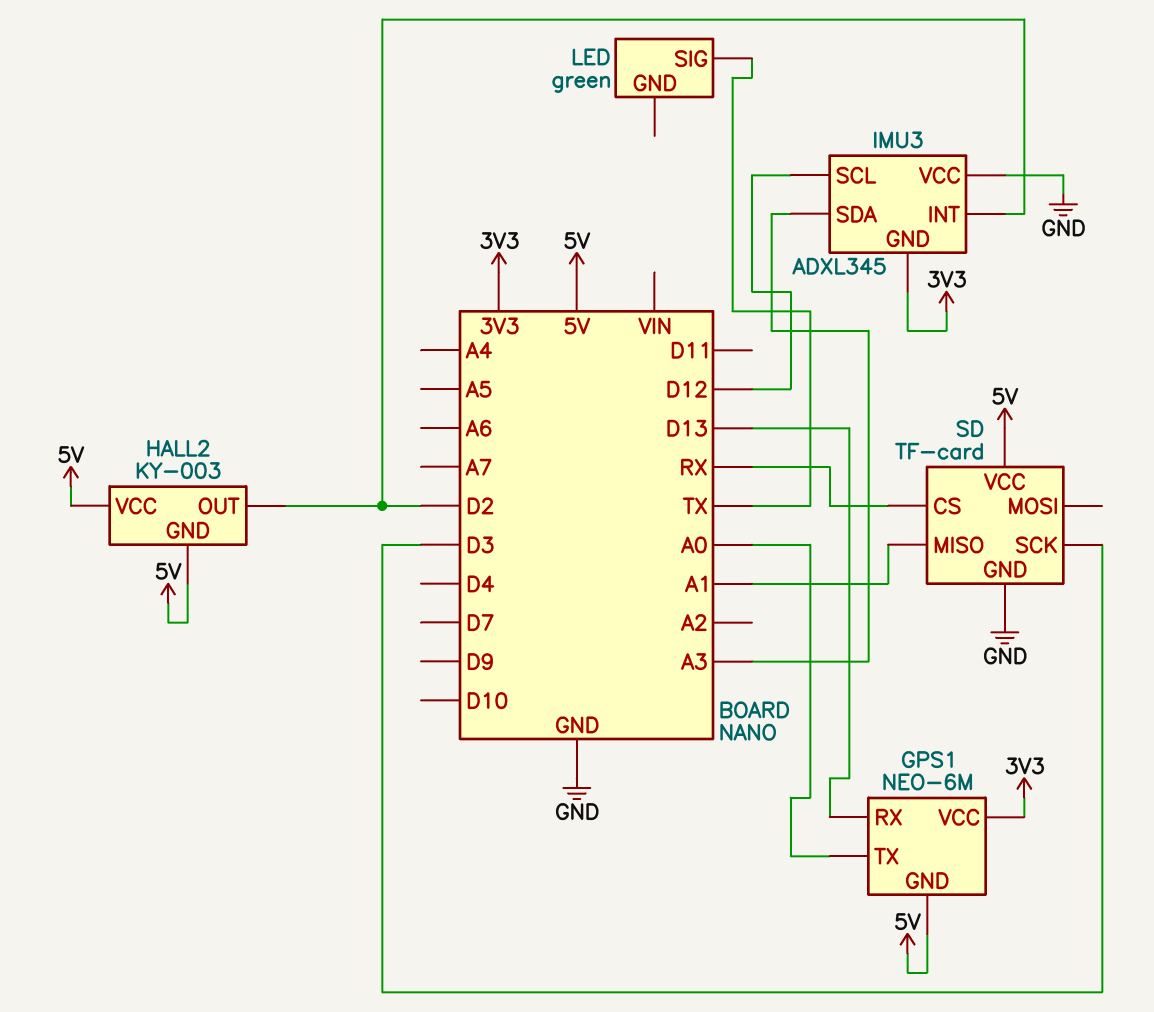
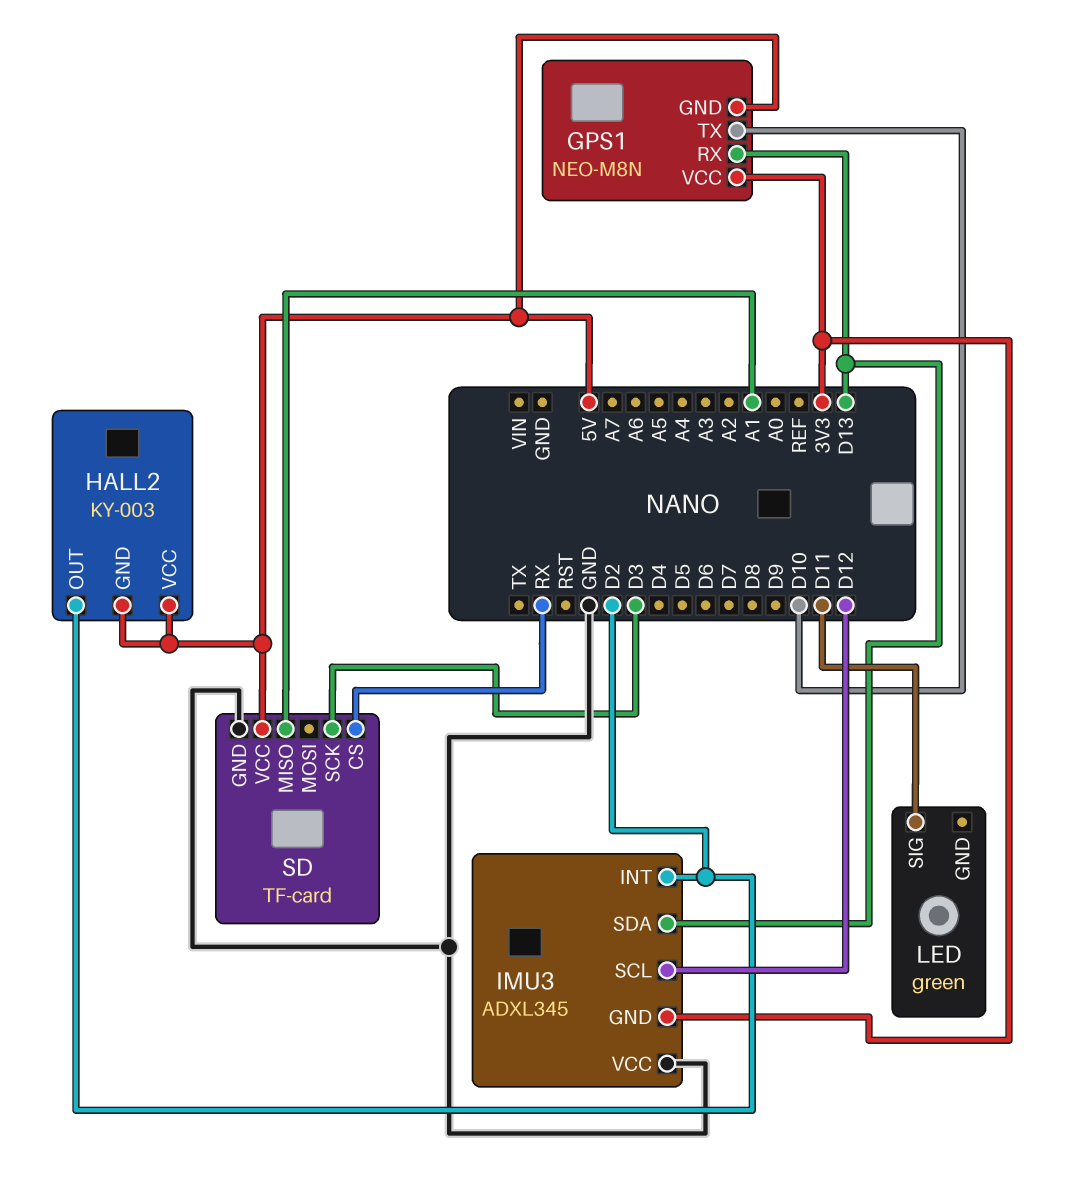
GPS1: NEO-6M -> NEO-M8N
GPS1 pin TX: A0 -> D10
IMU3 pin SDA: A3 -> D13
LED pin SIG: TX -> D11

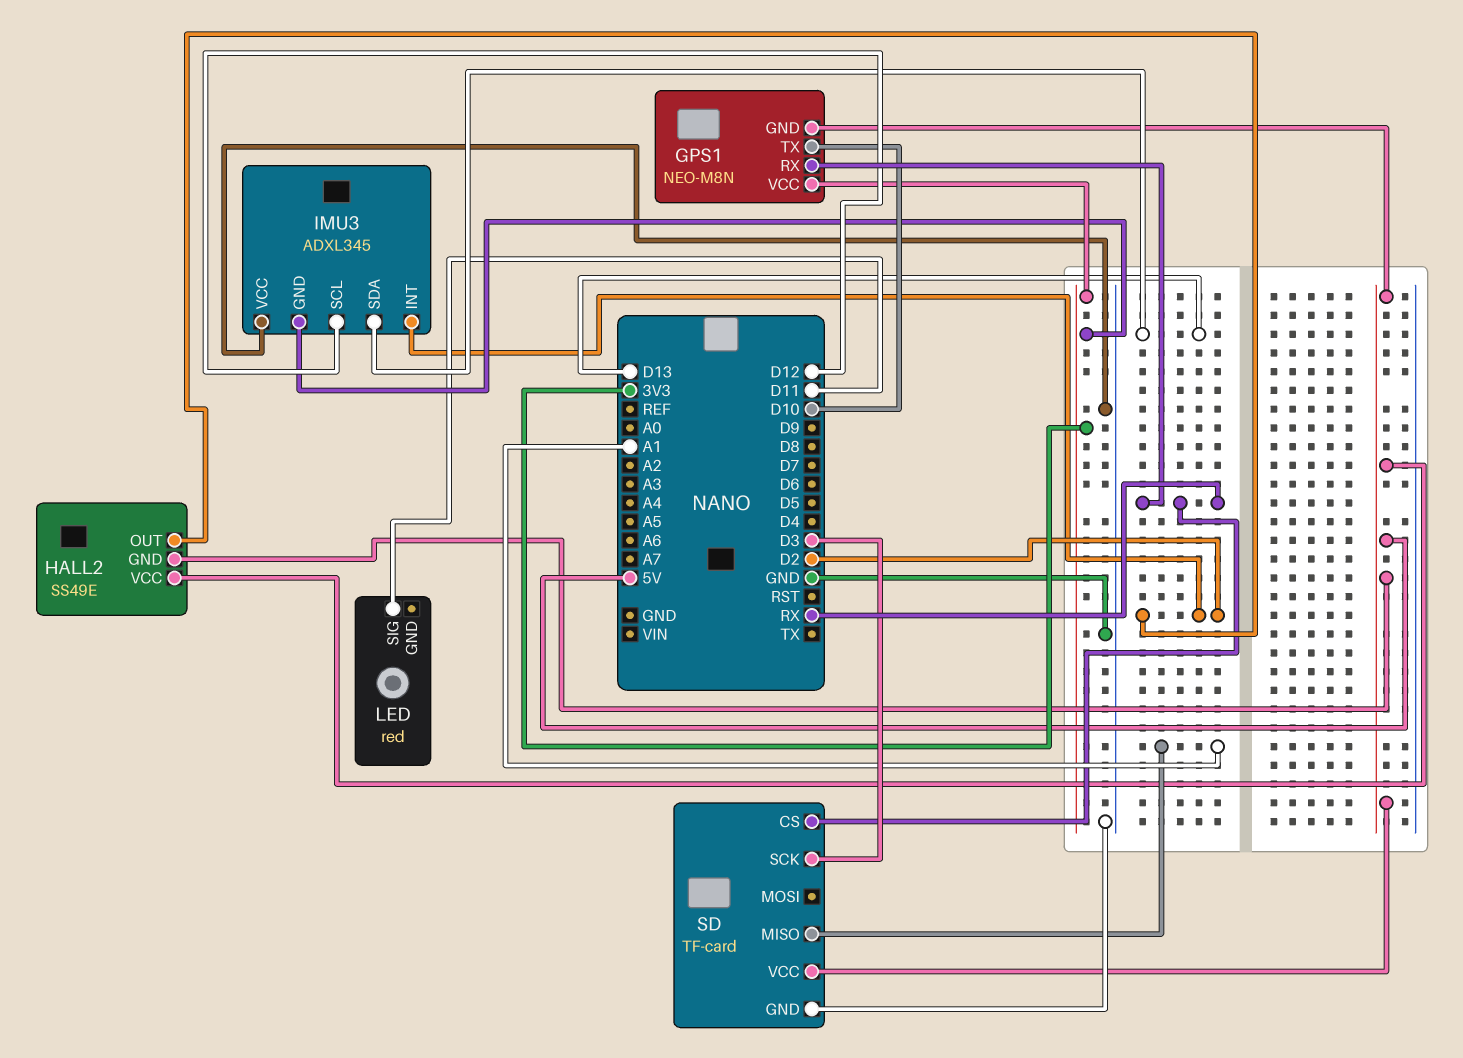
GPS1 pin RX: D13 -> RX
HALL2: KY-003 -> SS49E
LED: green -> red

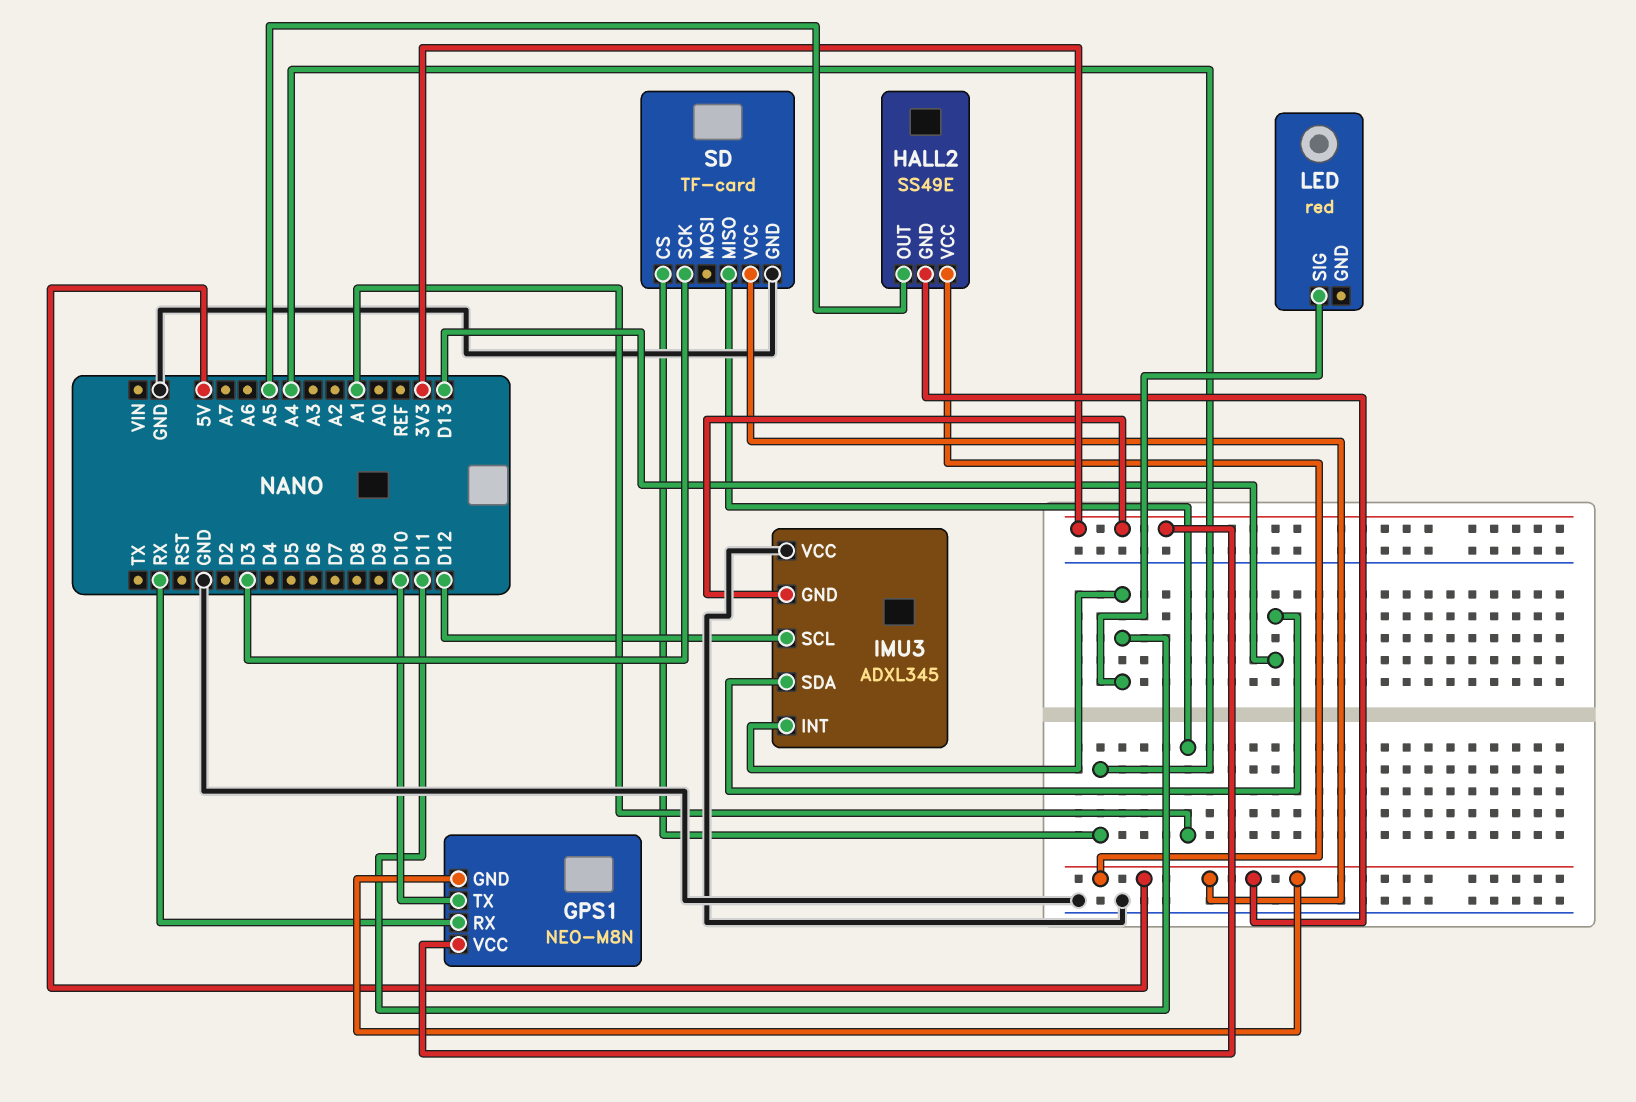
HALL2 pin OUT: D2 -> A5
IMU3 pin INT: D2 -> D11
SD pin CS: RX -> A4

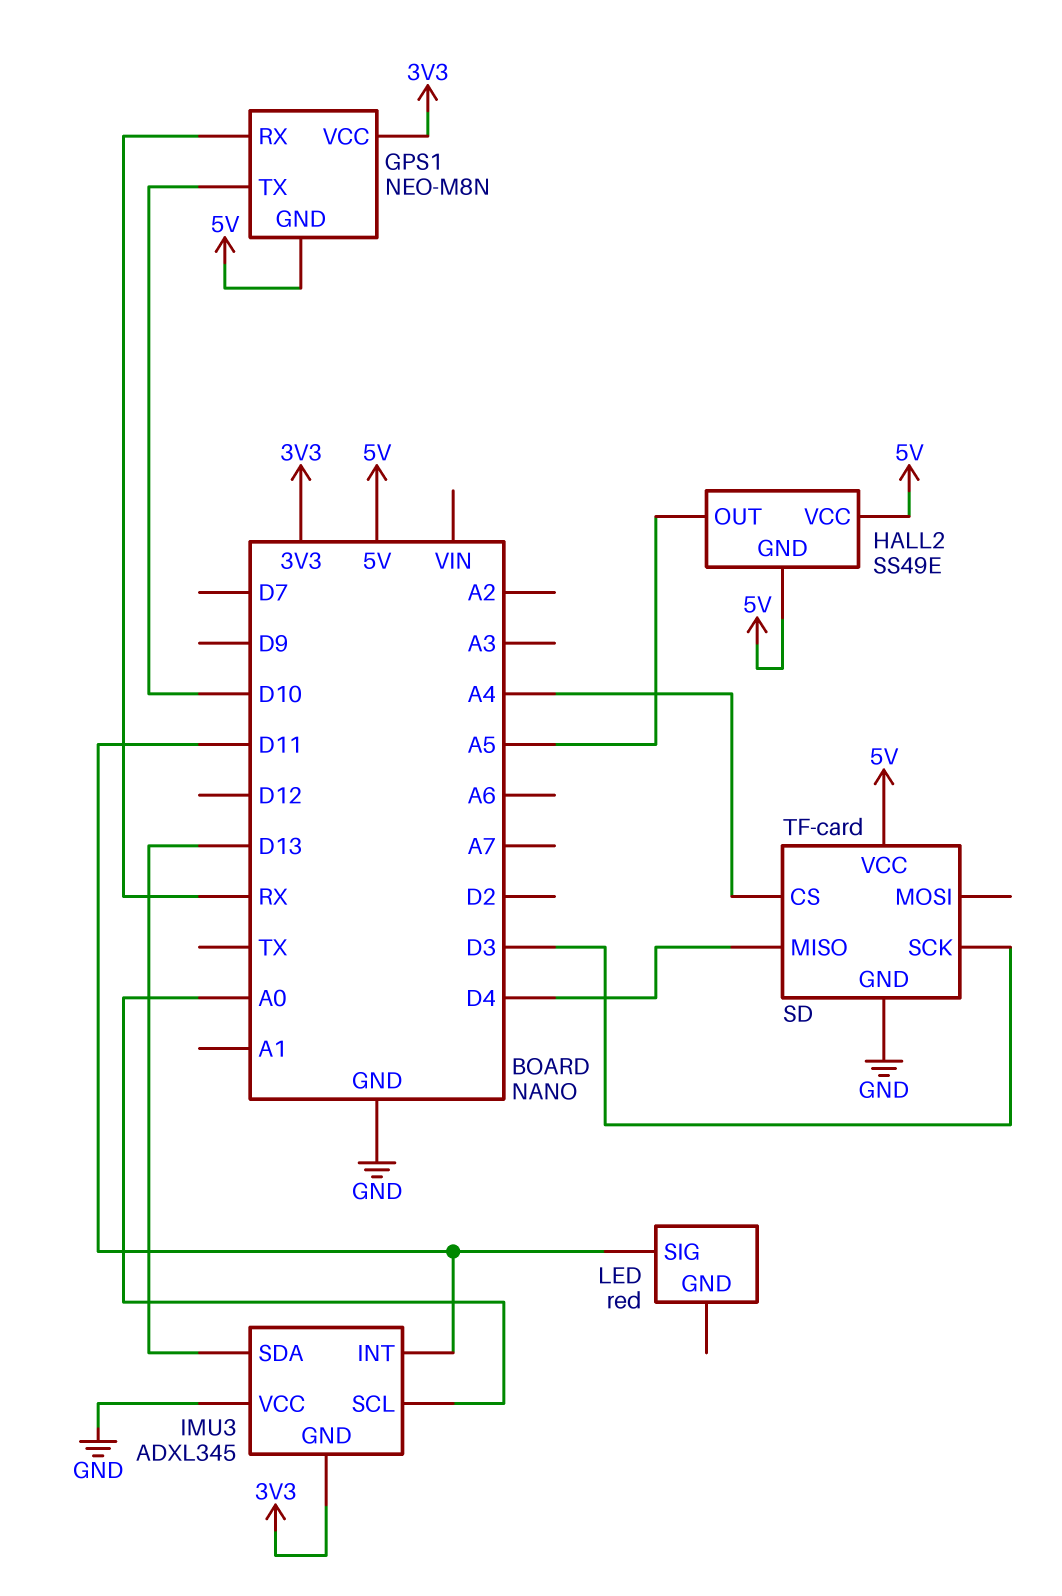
IMU3 pin SCL: D12 -> A0
SD pin MISO: A1 -> D4

